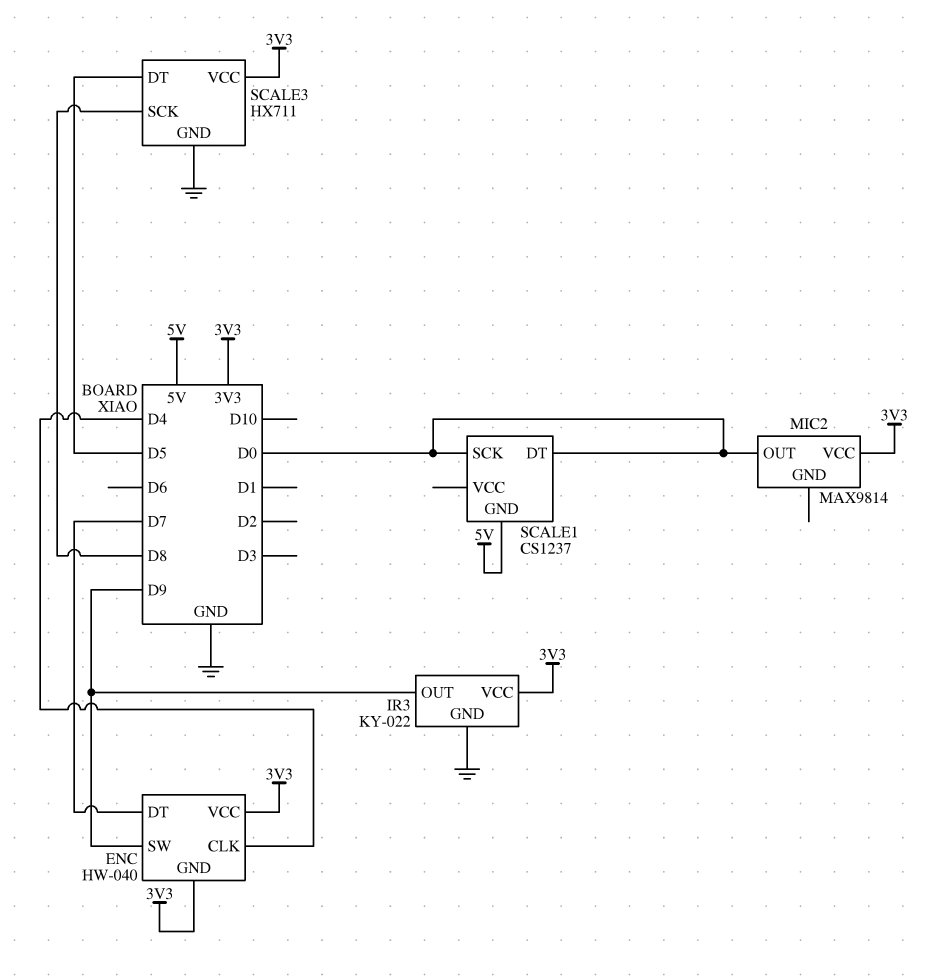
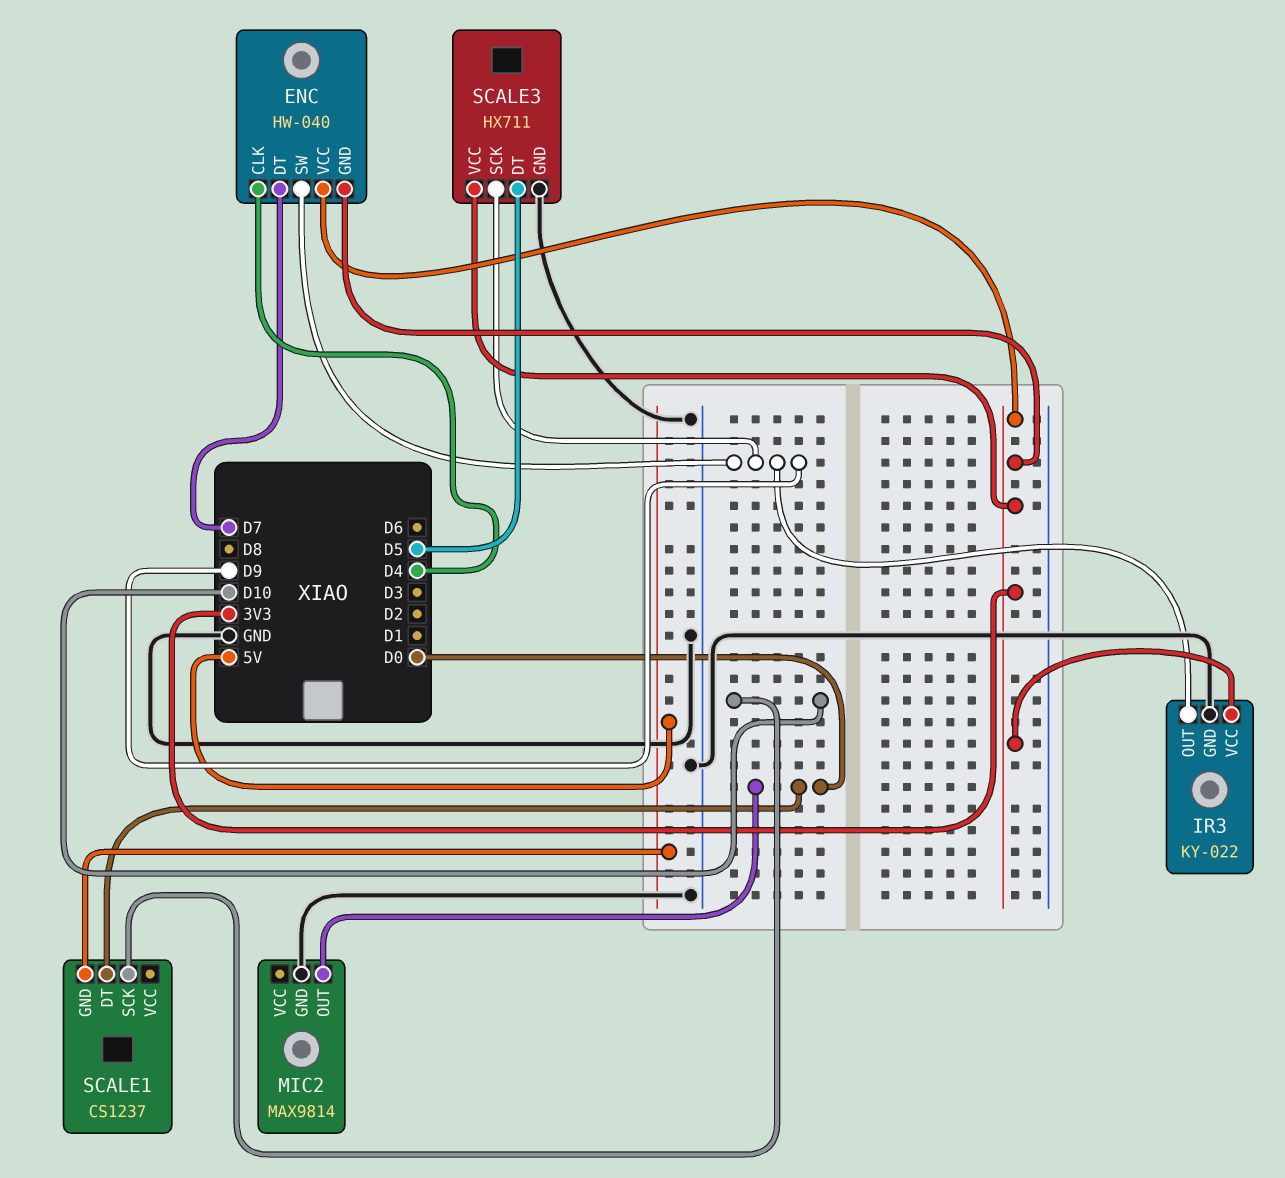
MIC2 pin GND: none -> GND
MIC2 pin VCC: 3V3 -> none
SCALE1 pin SCK: D0 -> D10
SCALE3 pin SCK: D8 -> D9

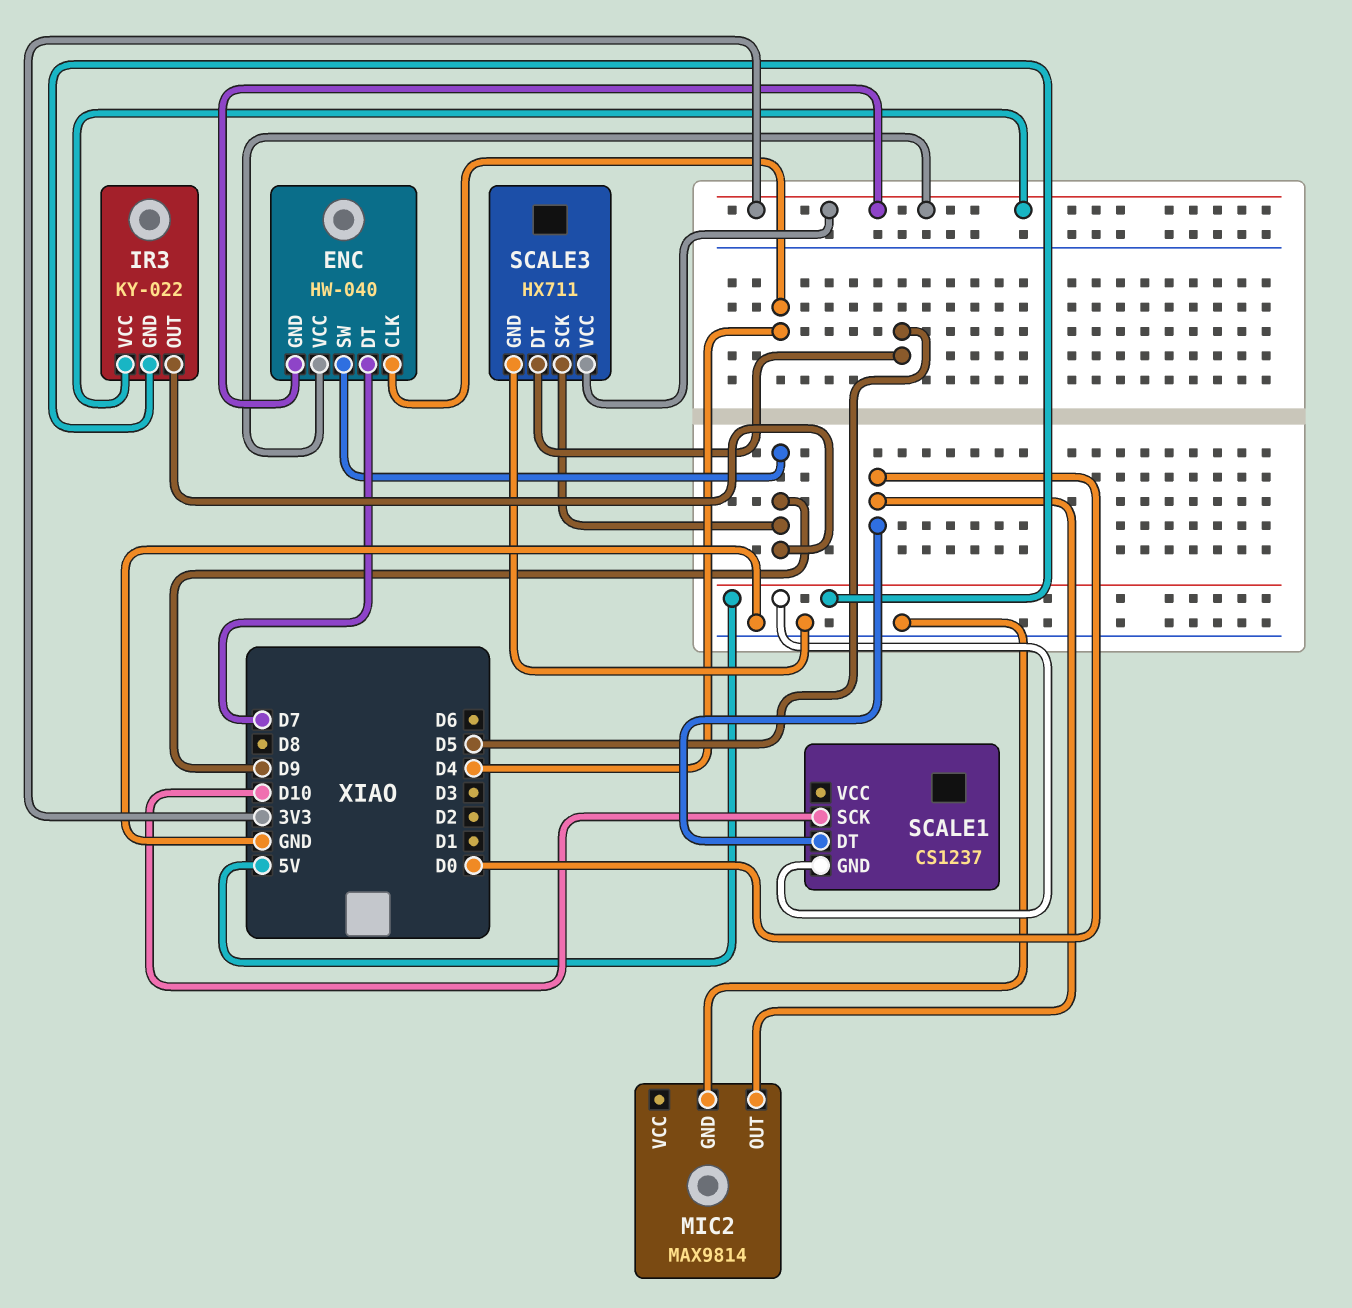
IR3 pin GND: GND -> 5V

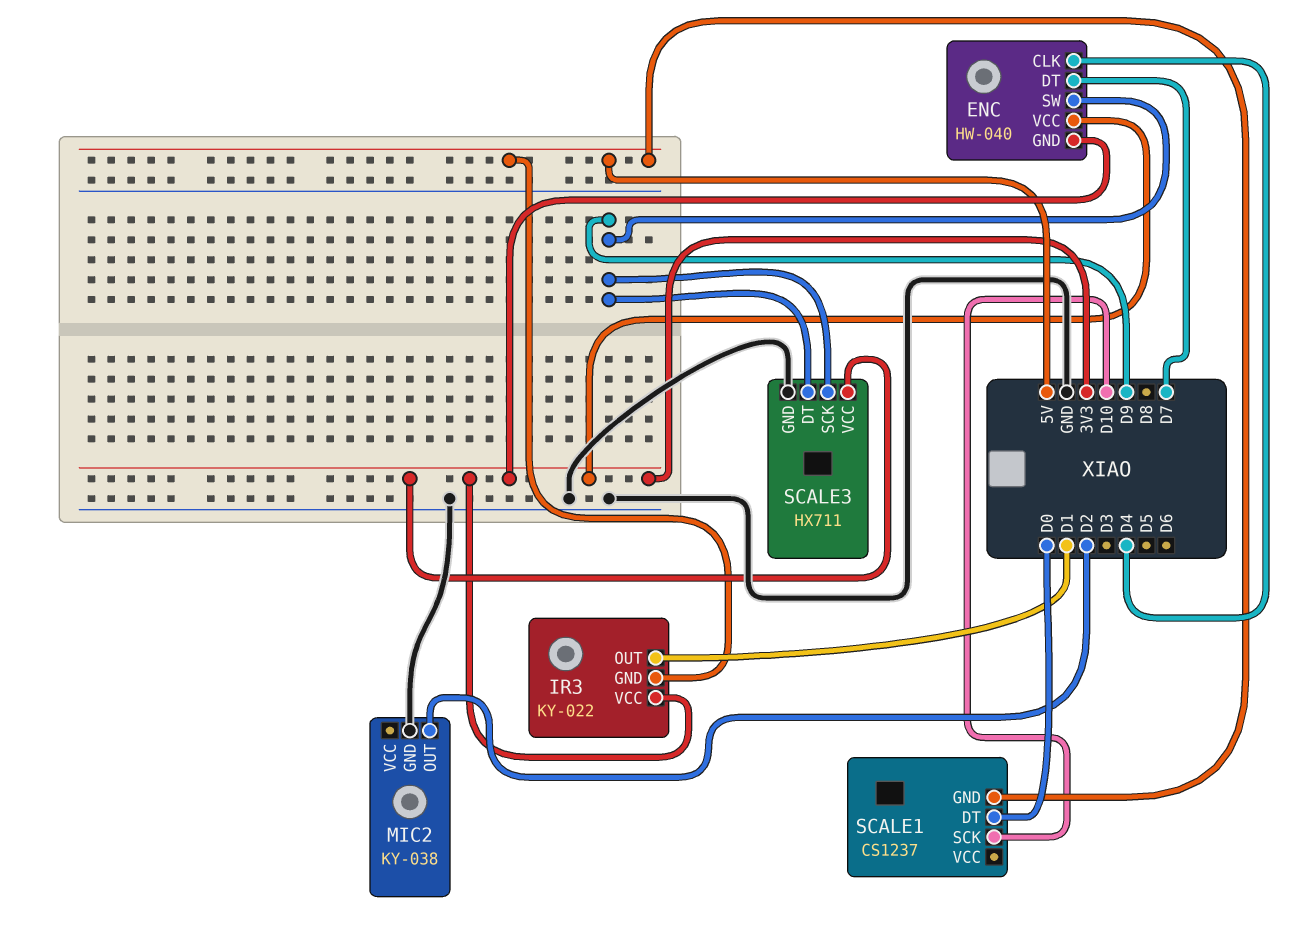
IR3 pin OUT: D9 -> D1
MIC2: MAX9814 -> KY-038
MIC2 pin OUT: D0 -> D2
SCALE3 pin DT: D5 -> D9

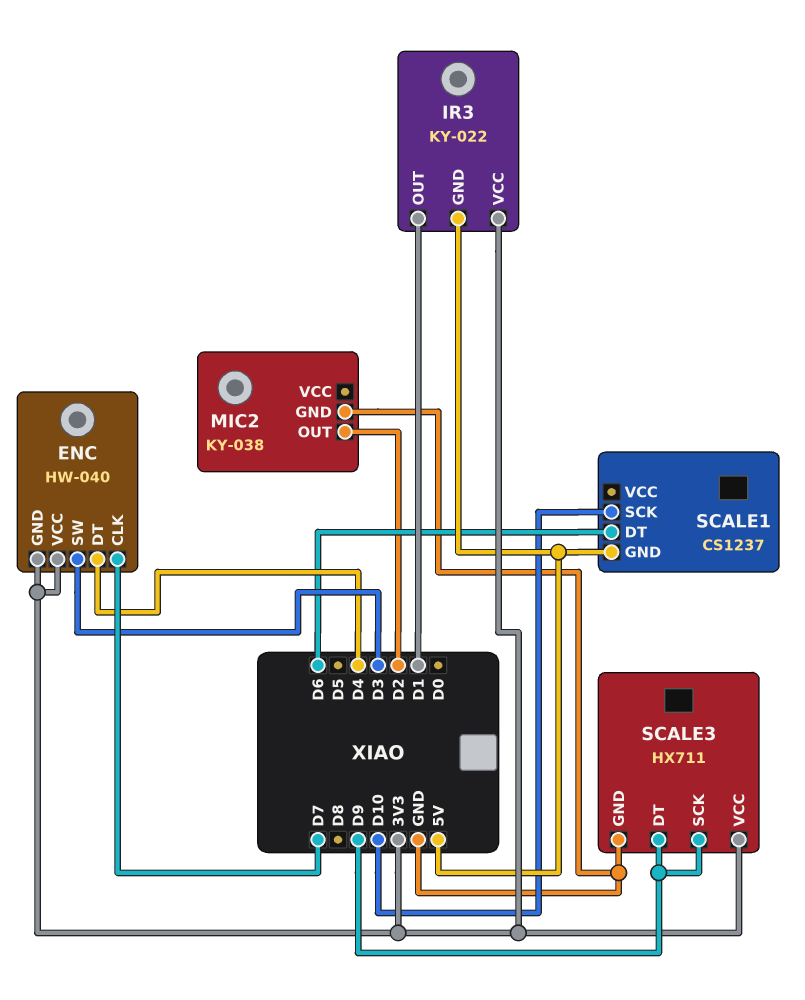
ENC pin CLK: D4 -> D7
ENC pin DT: D7 -> D4
ENC pin SW: D9 -> D3
SCALE1 pin DT: D0 -> D6

